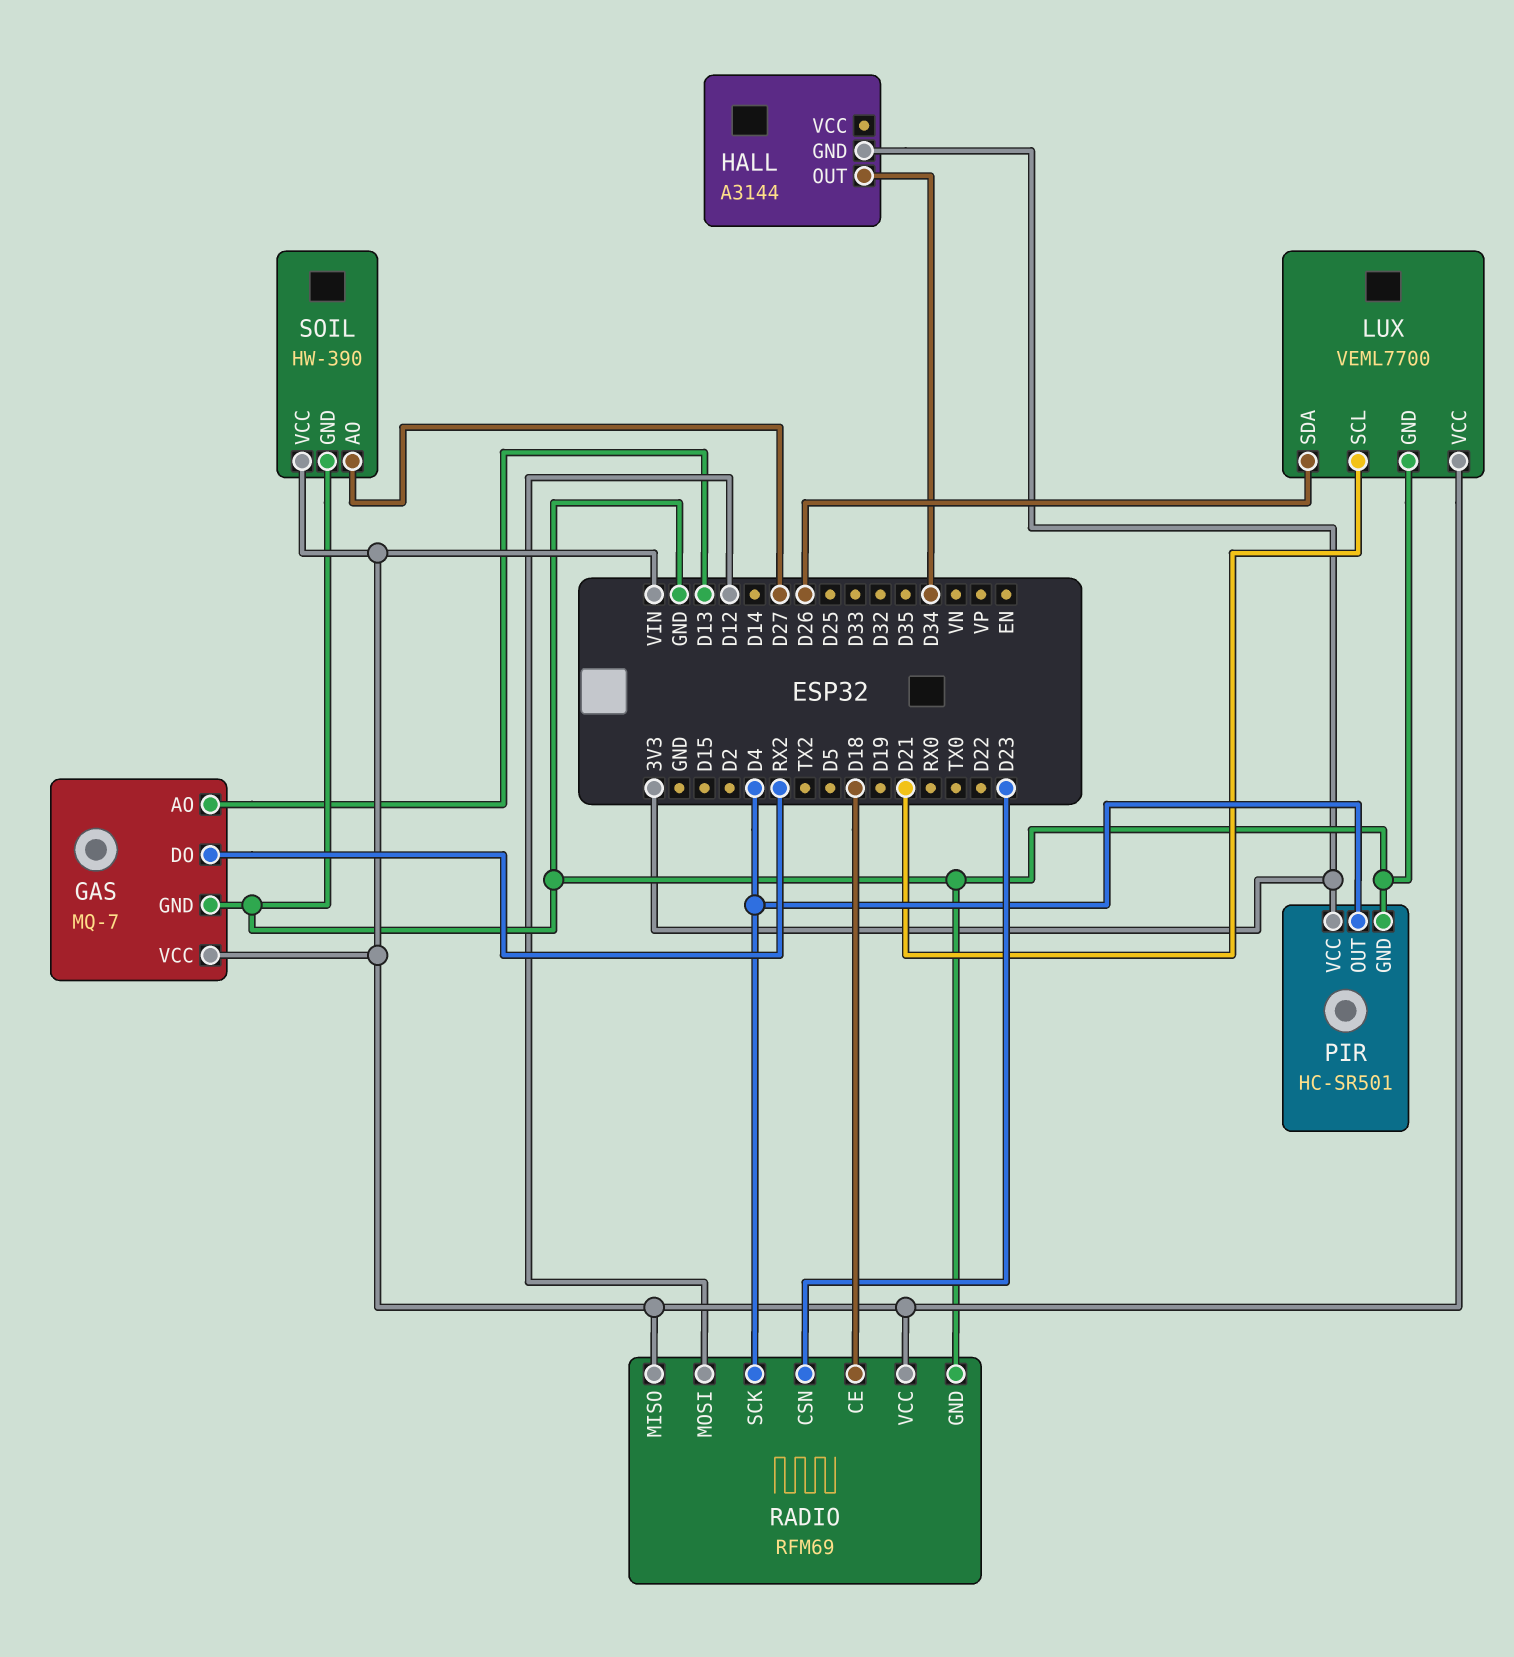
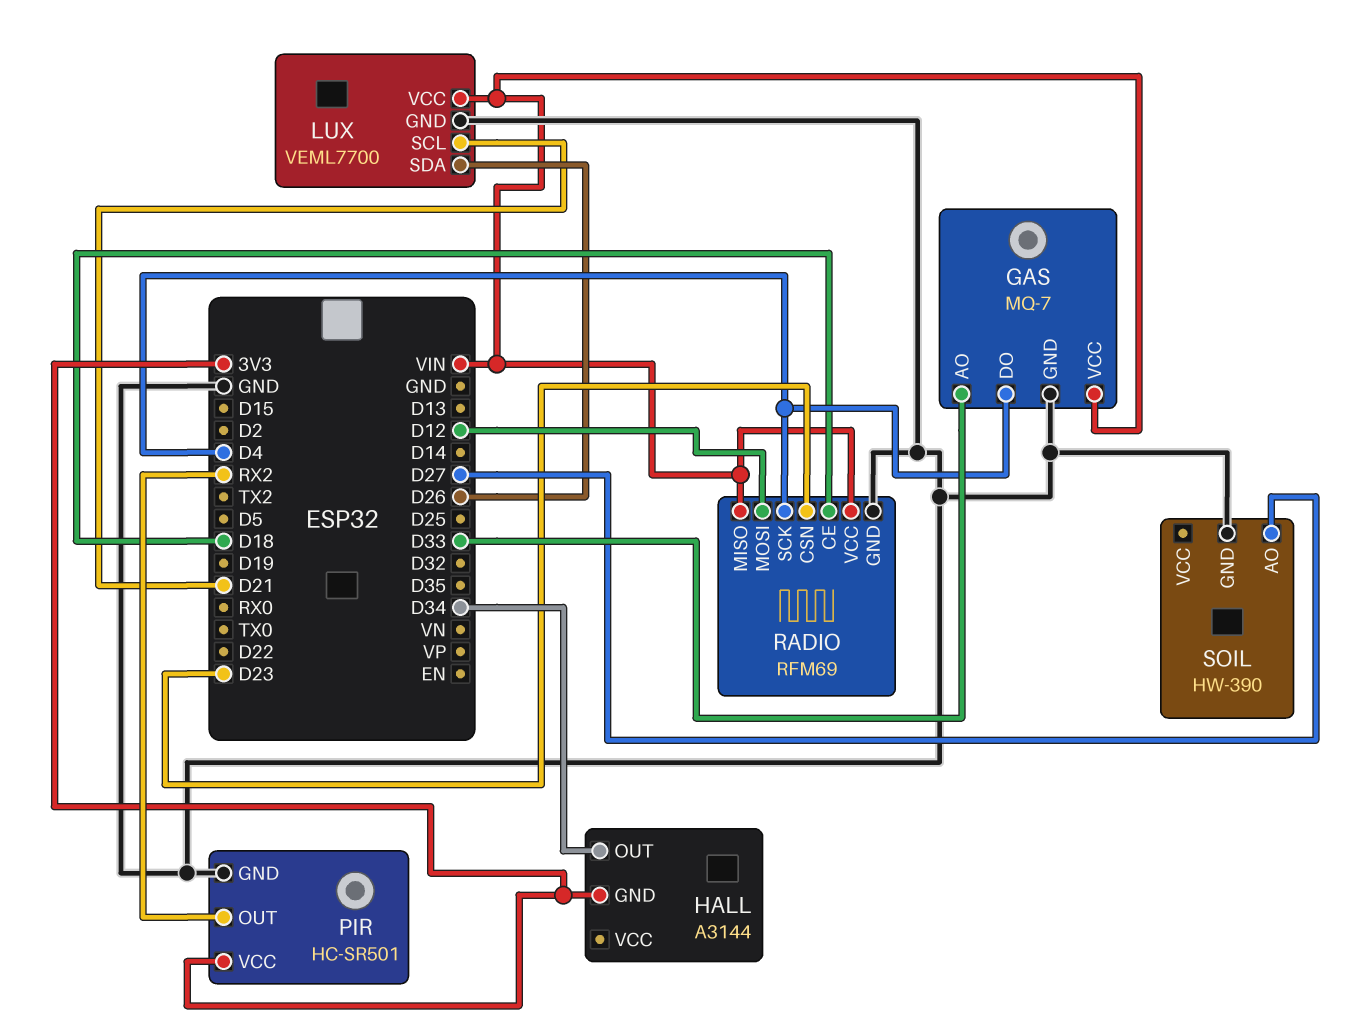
GAS pin AO: D13 -> D33
GAS pin DO: RX2 -> D4
PIR pin OUT: D4 -> RX2
SOIL pin VCC: VIN -> none

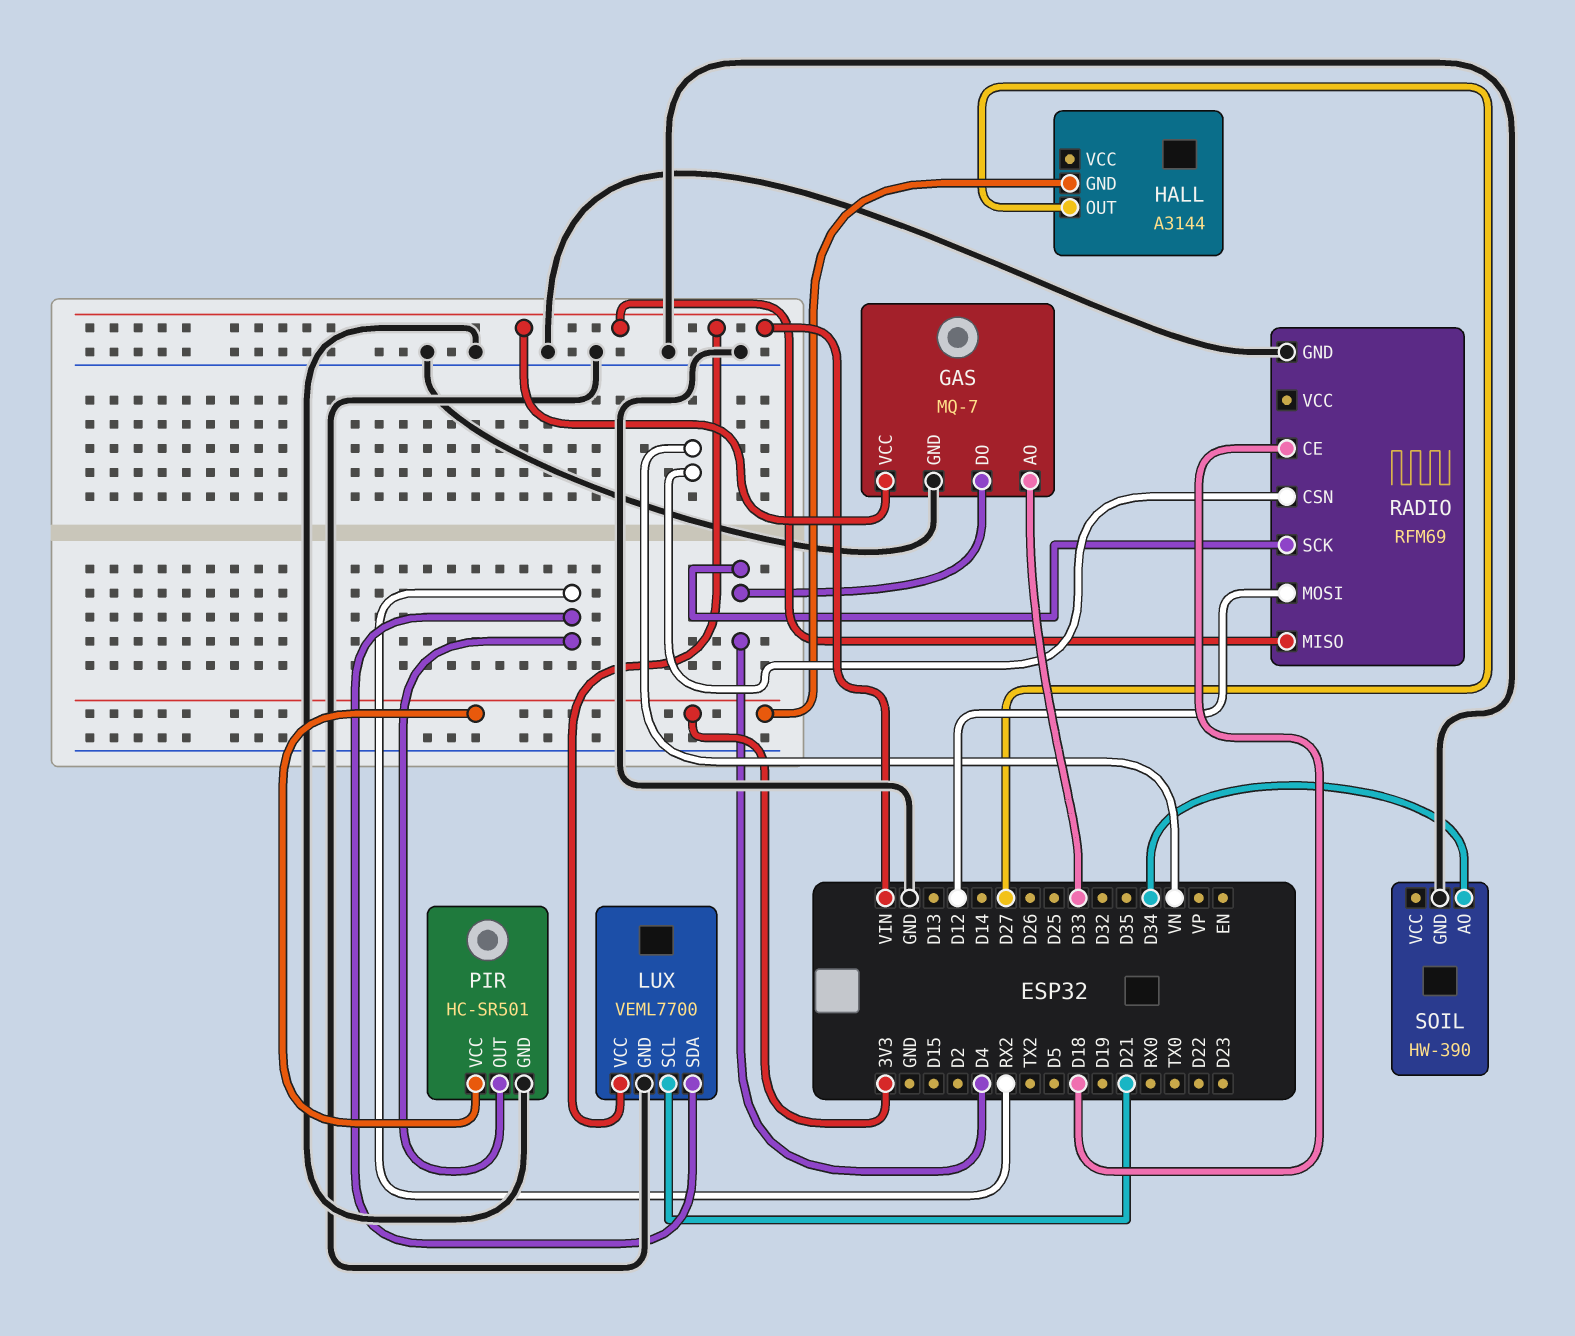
HALL pin OUT: D34 -> D27
LUX pin SDA: D26 -> RX2
RADIO pin CSN: D23 -> VN
RADIO pin VCC: VIN -> none
SOIL pin AO: D27 -> D34

